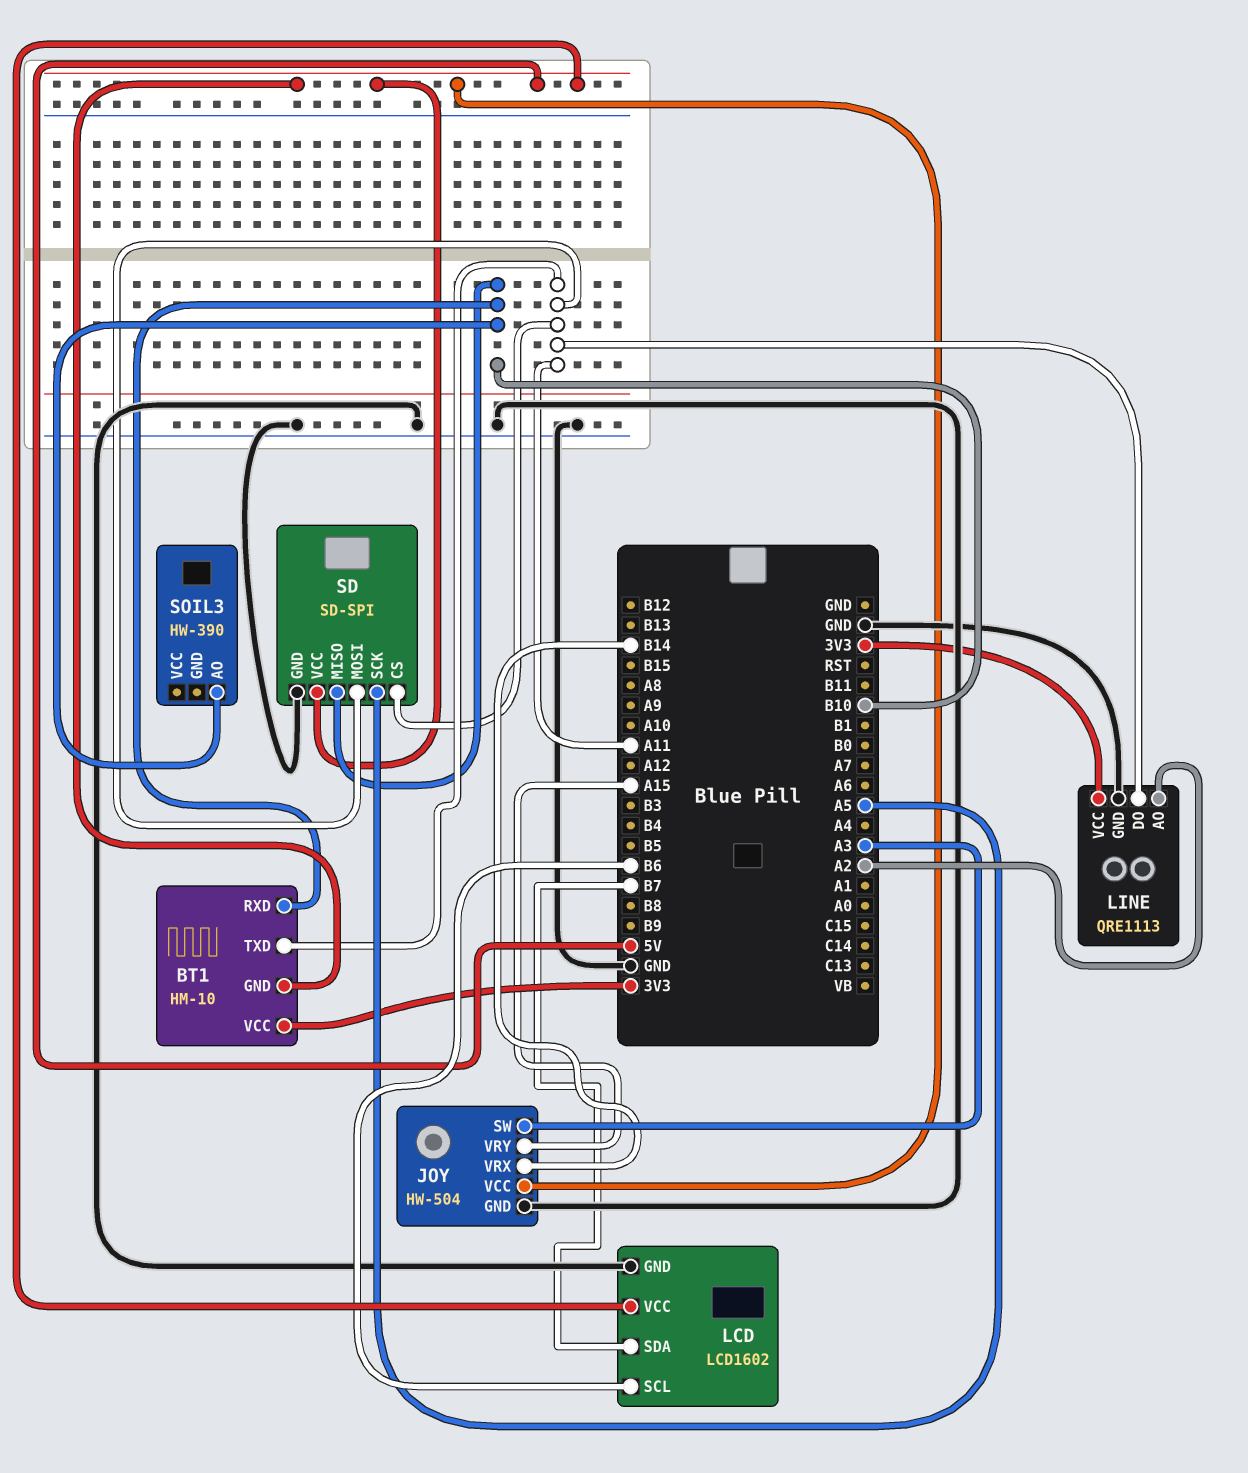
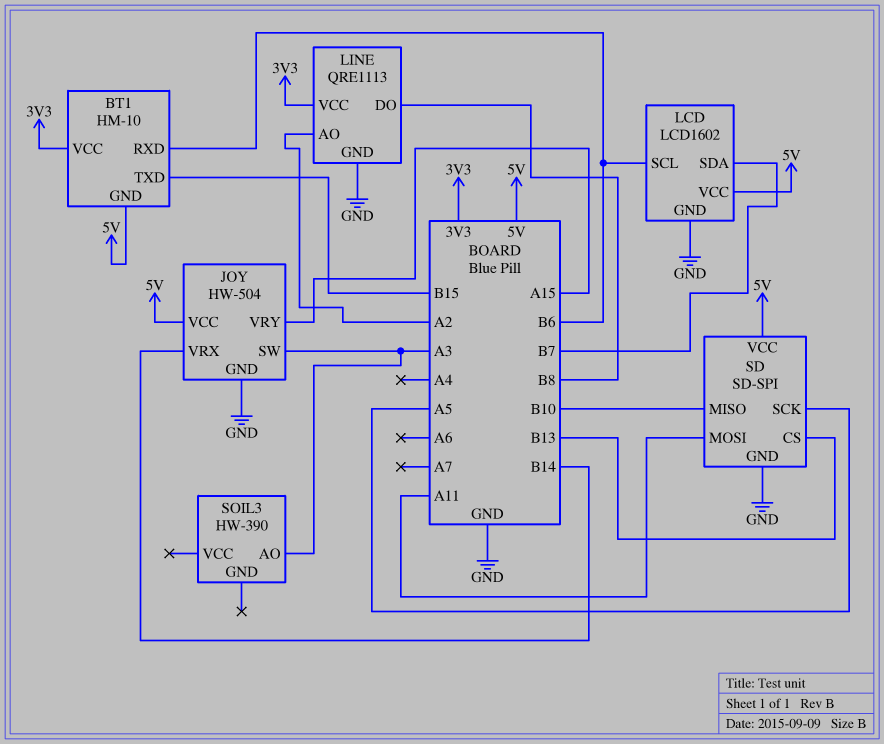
BT1 pin RXD: B10 -> B6
BT1 pin TXD: A11 -> B15
LINE pin DO: A11 -> B8
SD pin CS: A11 -> B13
SOIL3 pin AO: B10 -> A3

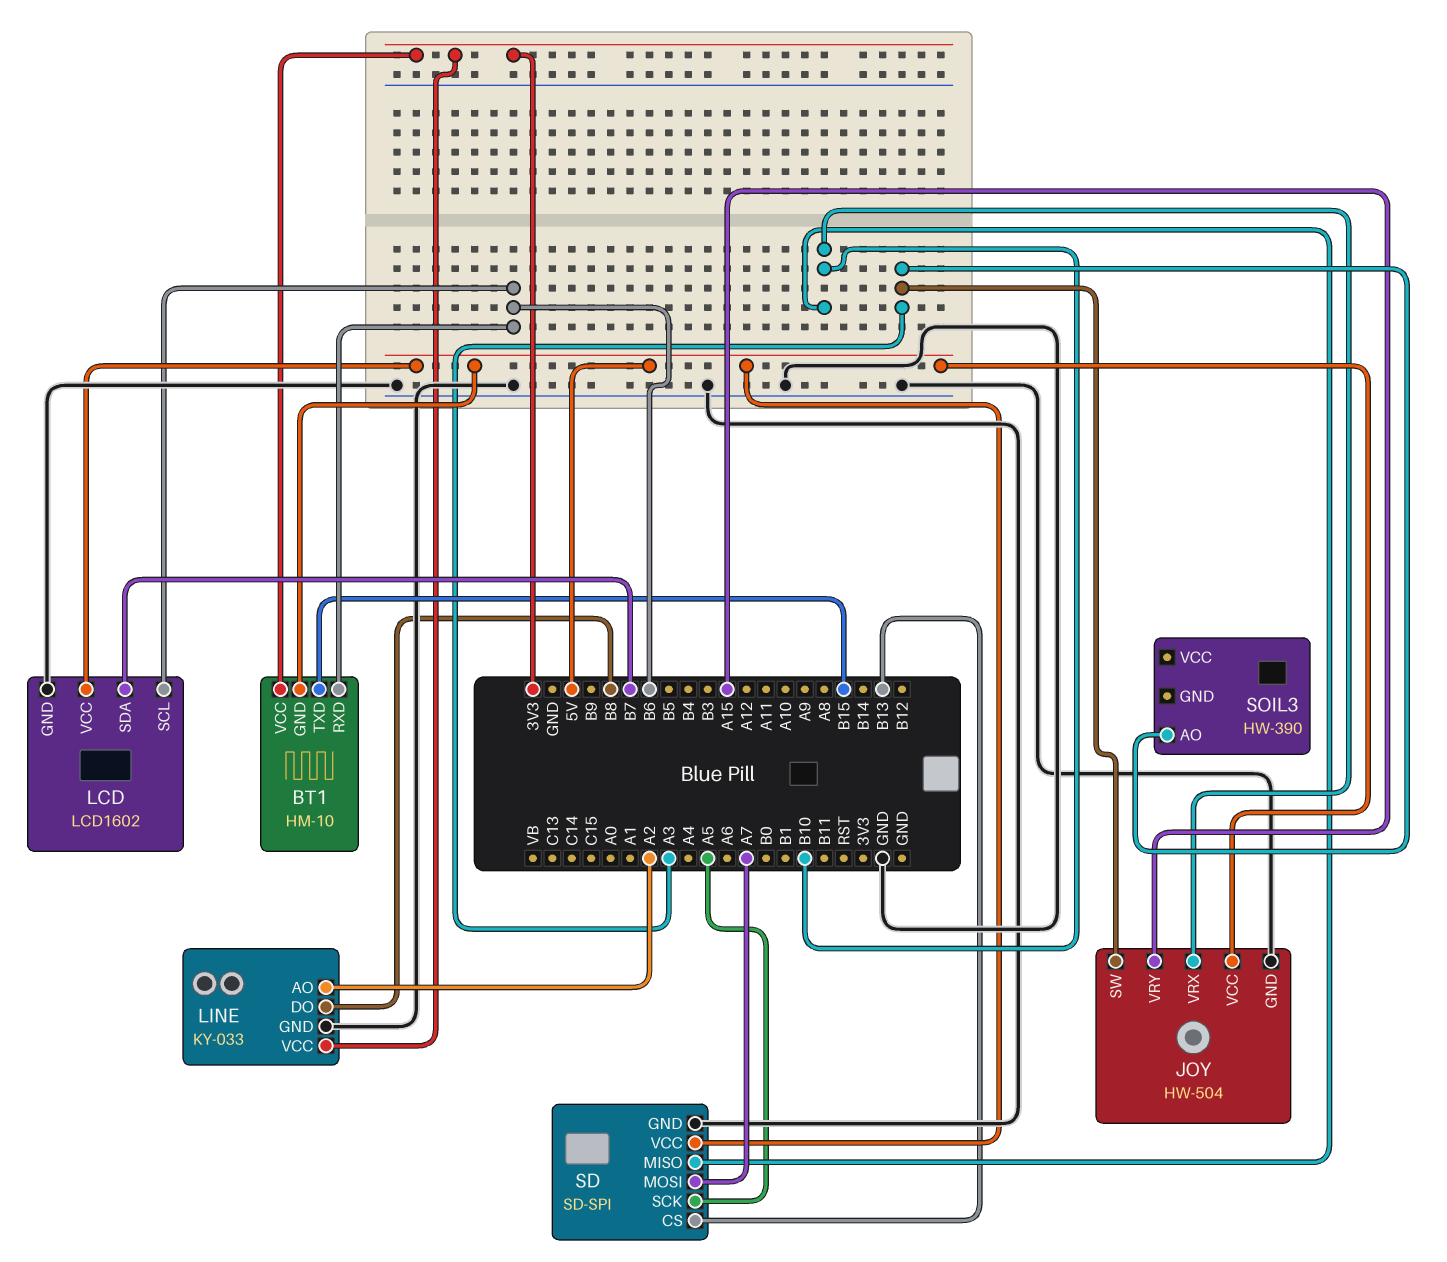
JOY pin VRX: B14 -> B10
LINE: QRE1113 -> KY-033
SD pin MOSI: A11 -> A7

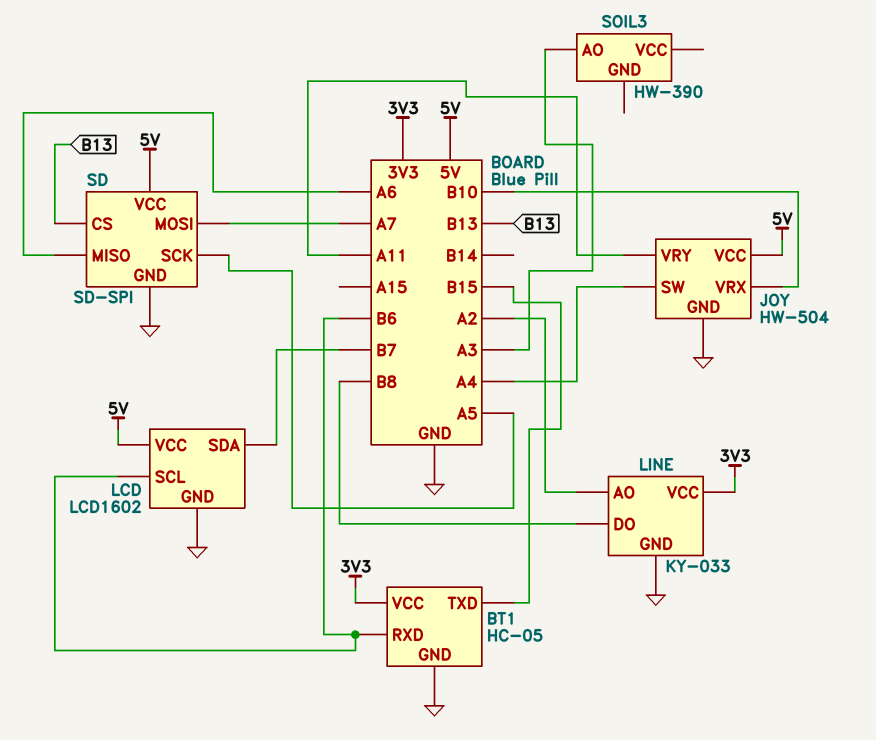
BT1: HM-10 -> HC-05
BT1 pin GND: 5V -> GND
JOY pin SW: A3 -> A4
JOY pin VRY: A15 -> A11
SD pin MISO: B10 -> A6

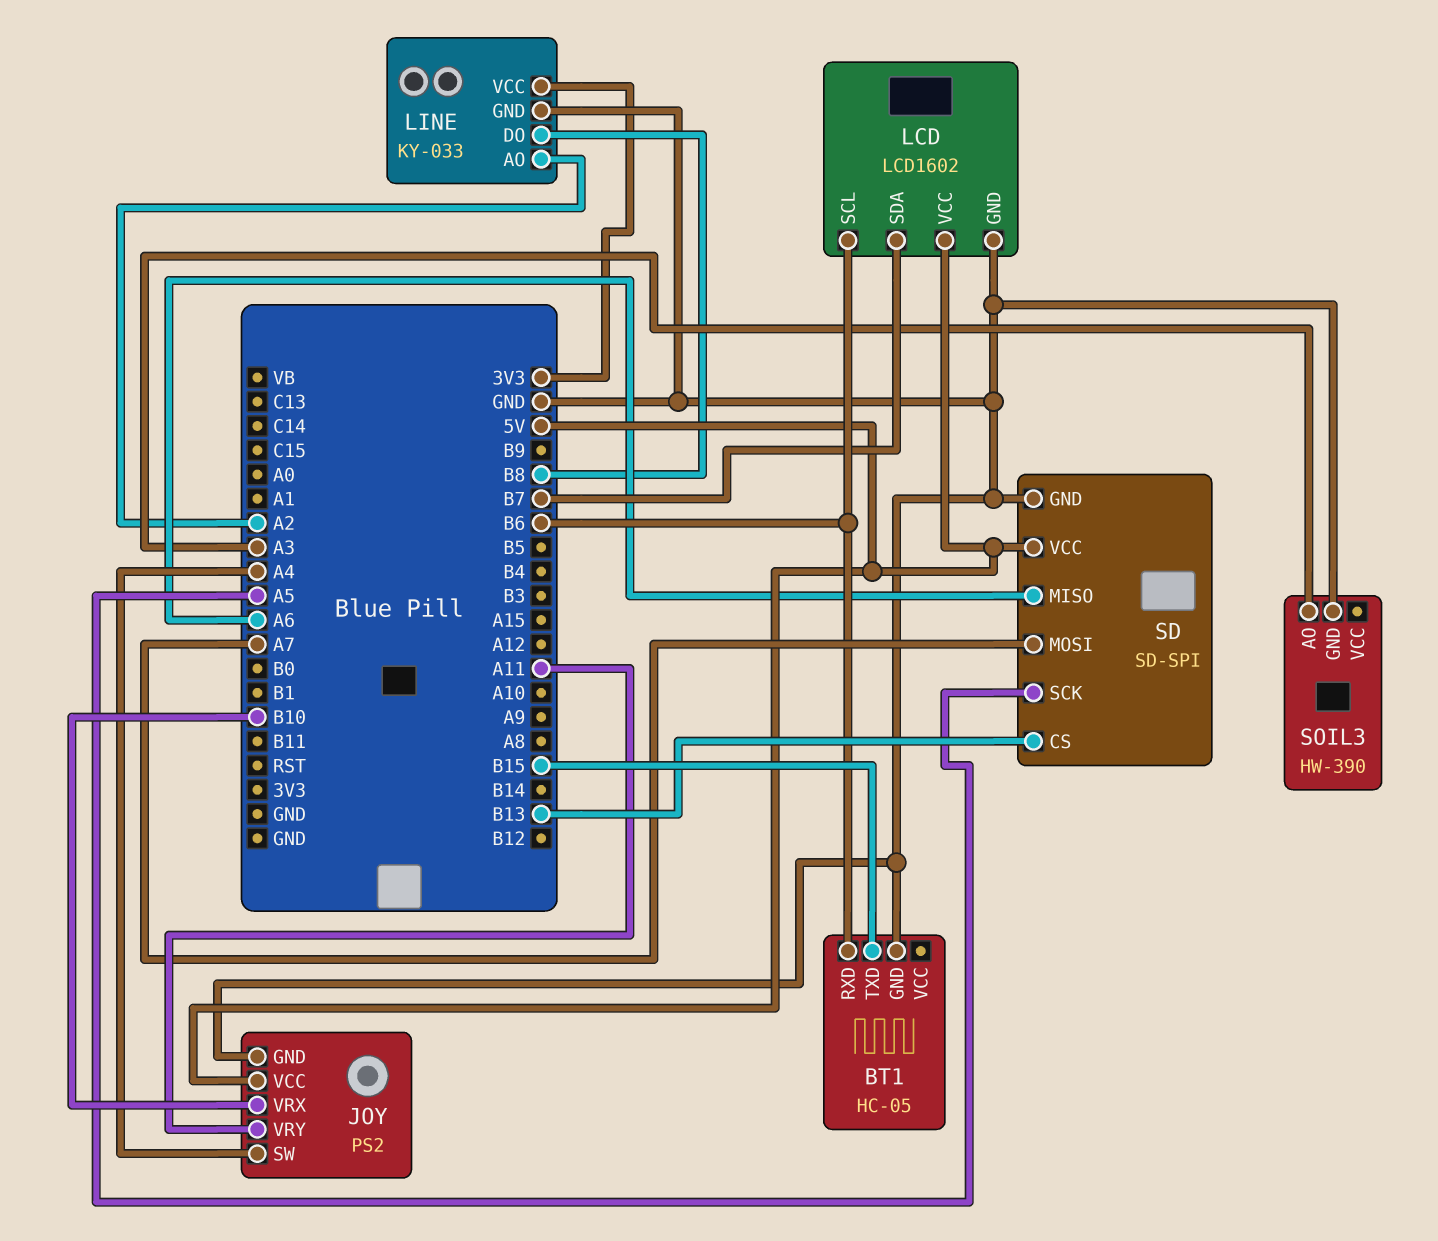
BT1 pin VCC: 3V3 -> none
JOY: HW-504 -> PS2
SOIL3 pin GND: none -> GND

